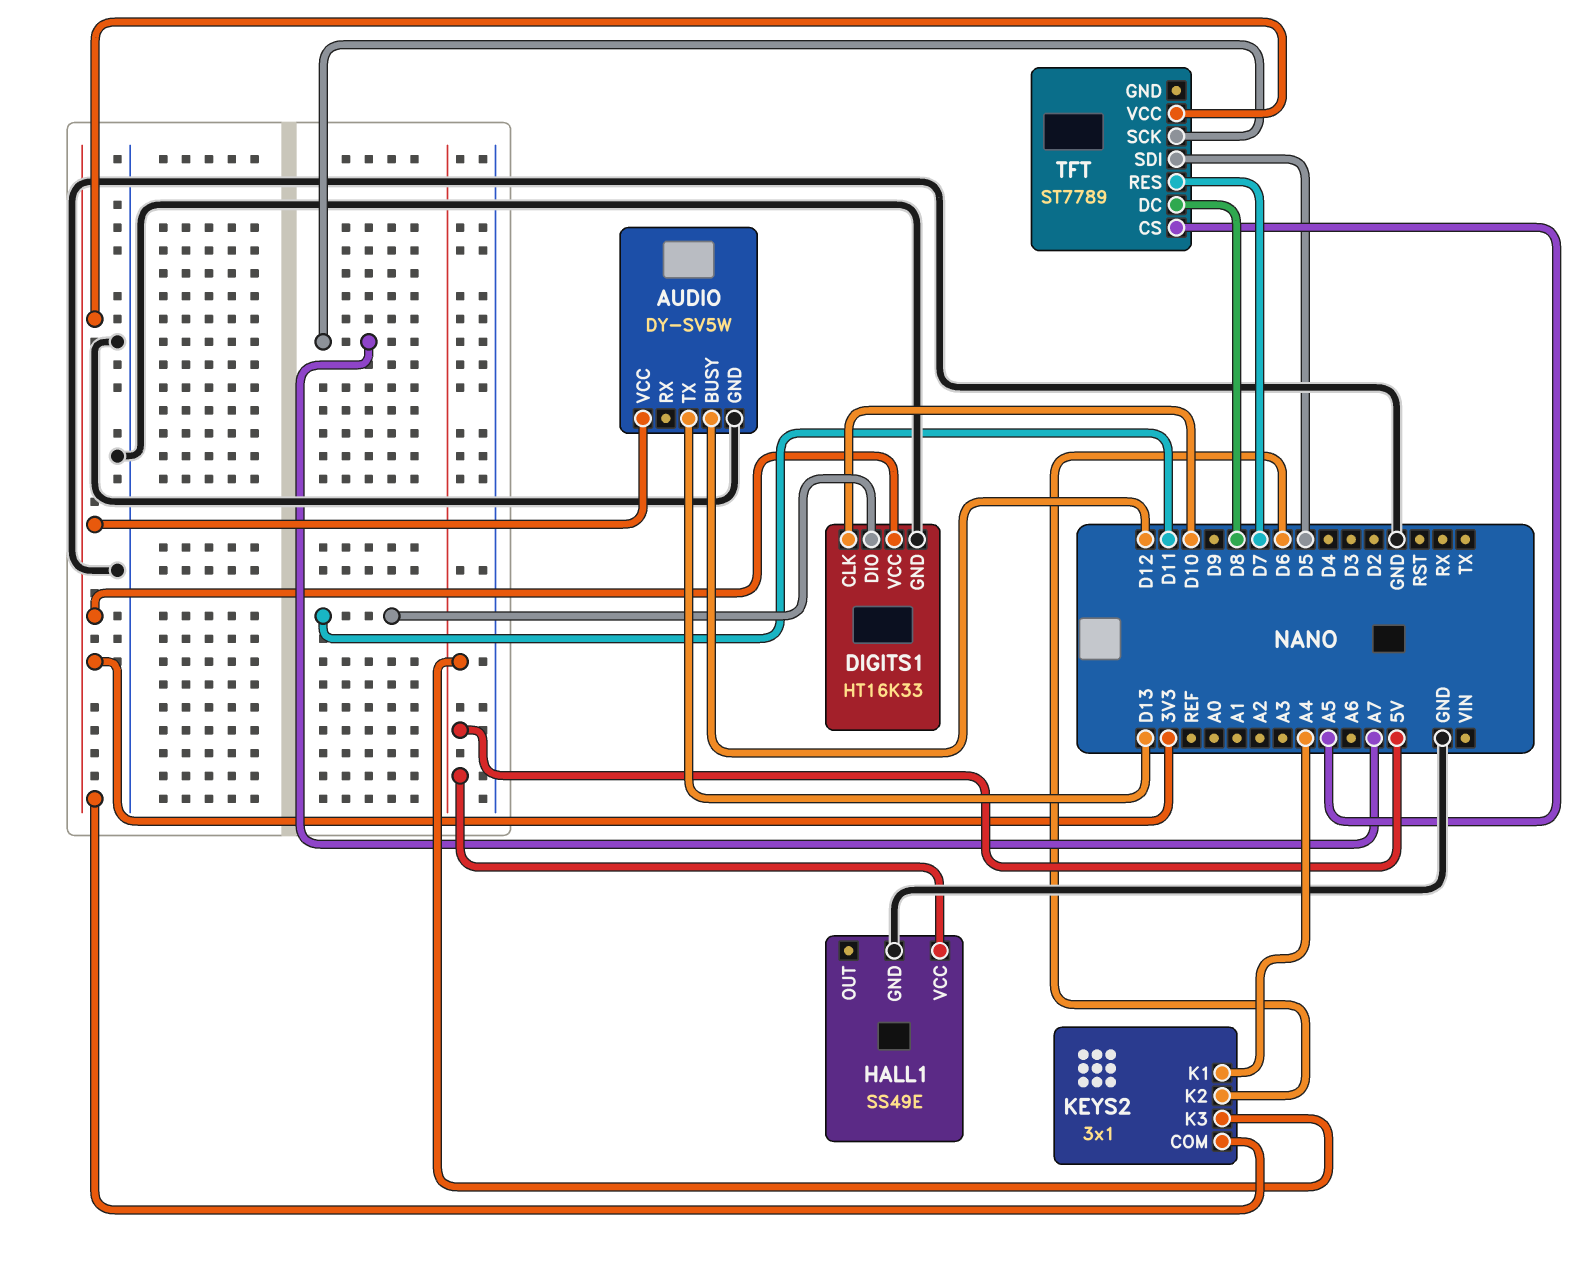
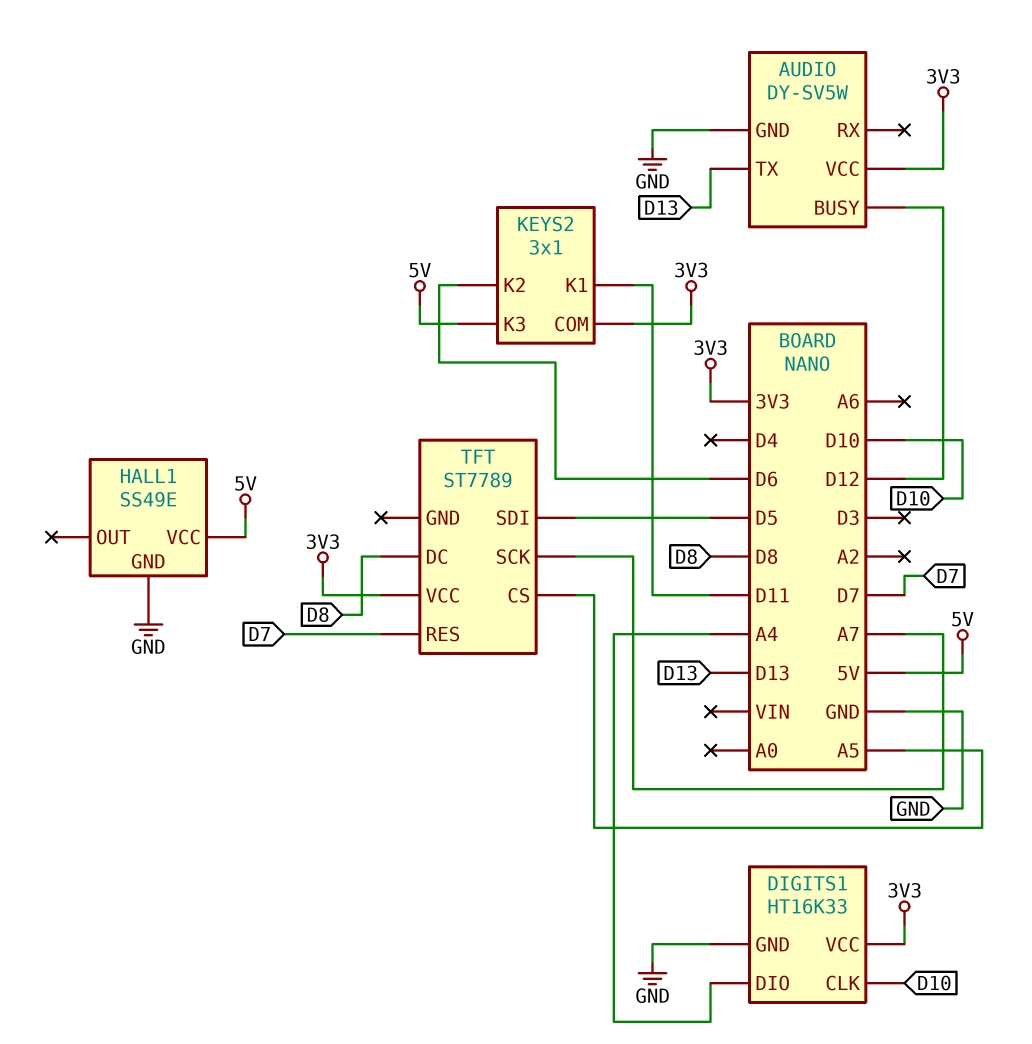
DIGITS1 pin DIO: D11 -> A4
KEYS2 pin K1: A4 -> D11

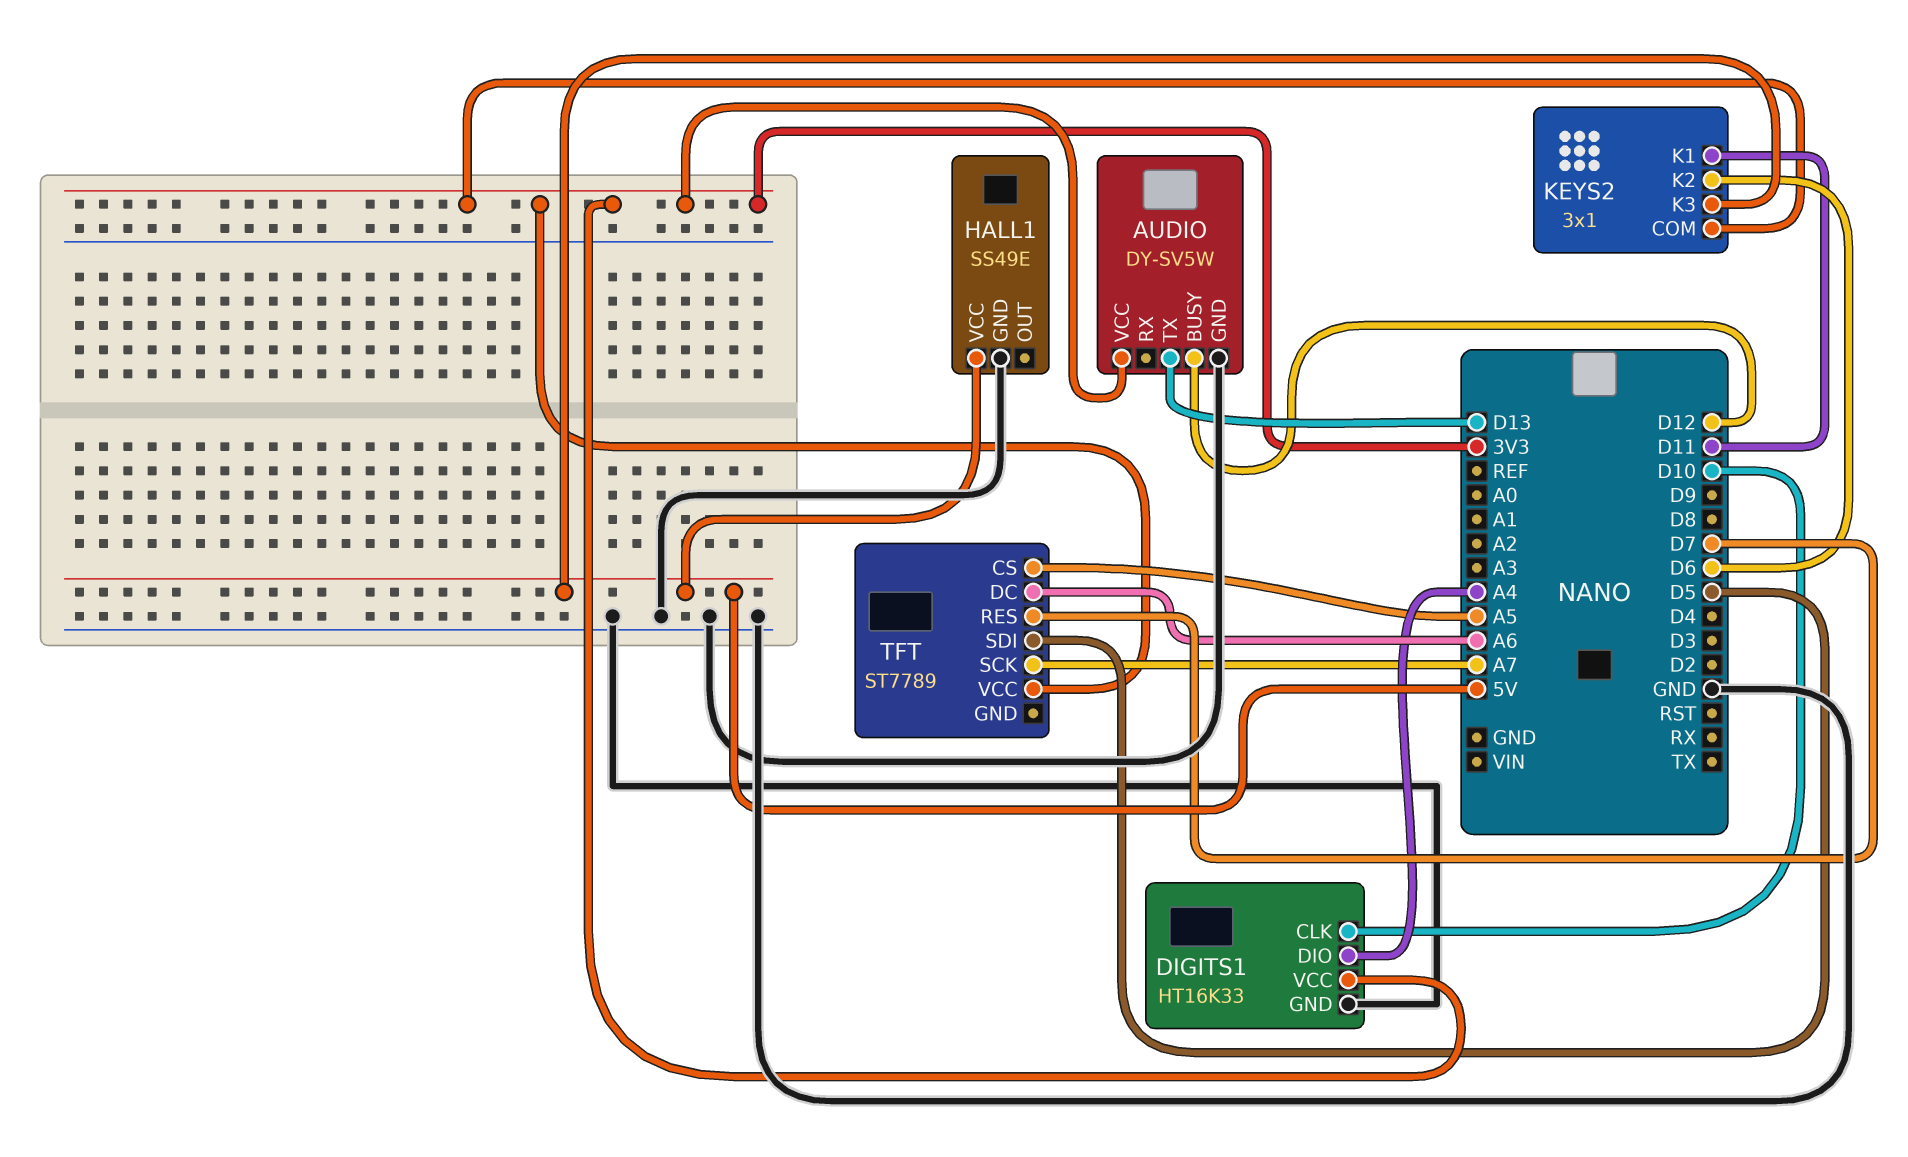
TFT pin DC: D8 -> A6

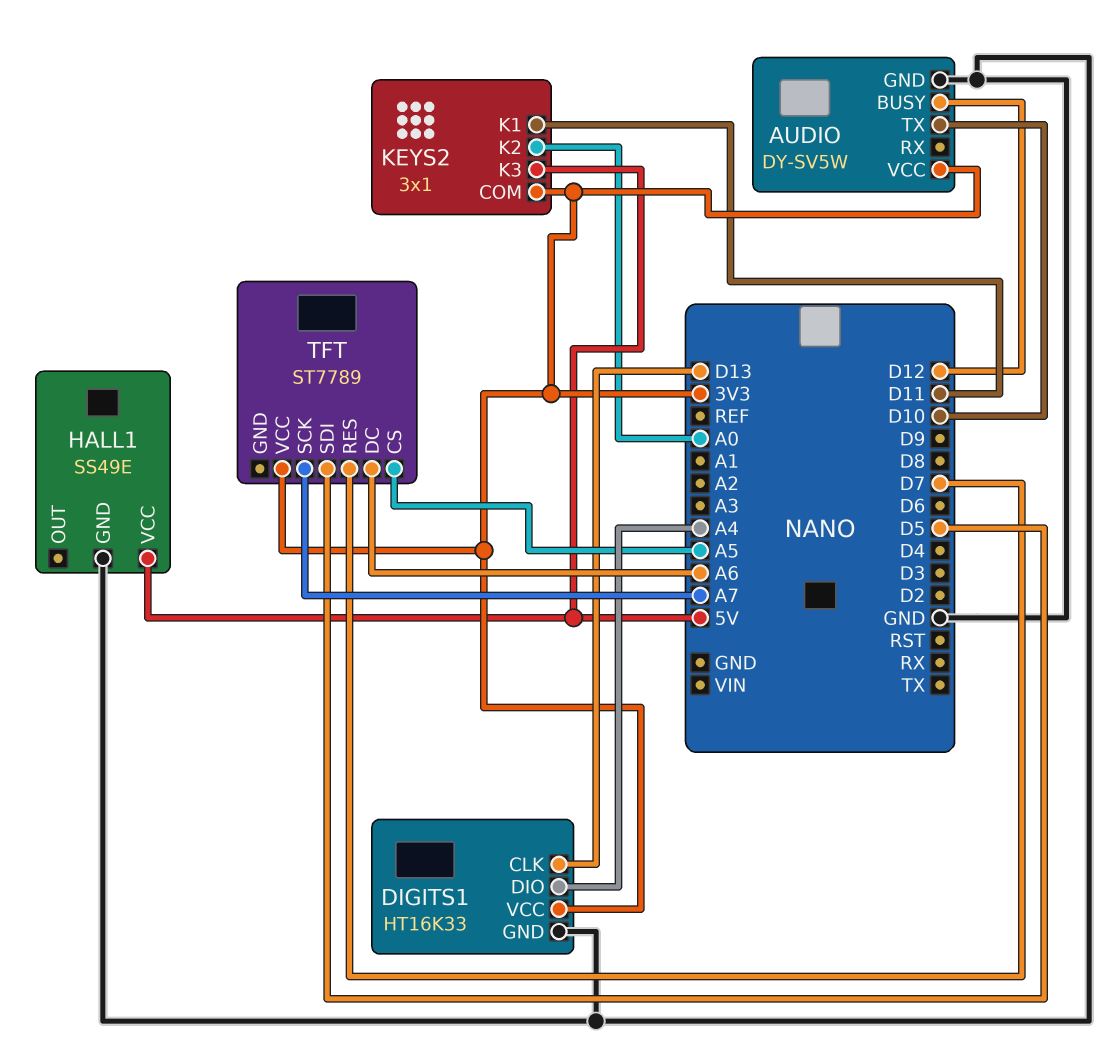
AUDIO pin TX: D13 -> D10
DIGITS1 pin CLK: D10 -> D13
KEYS2 pin K2: D6 -> A0

